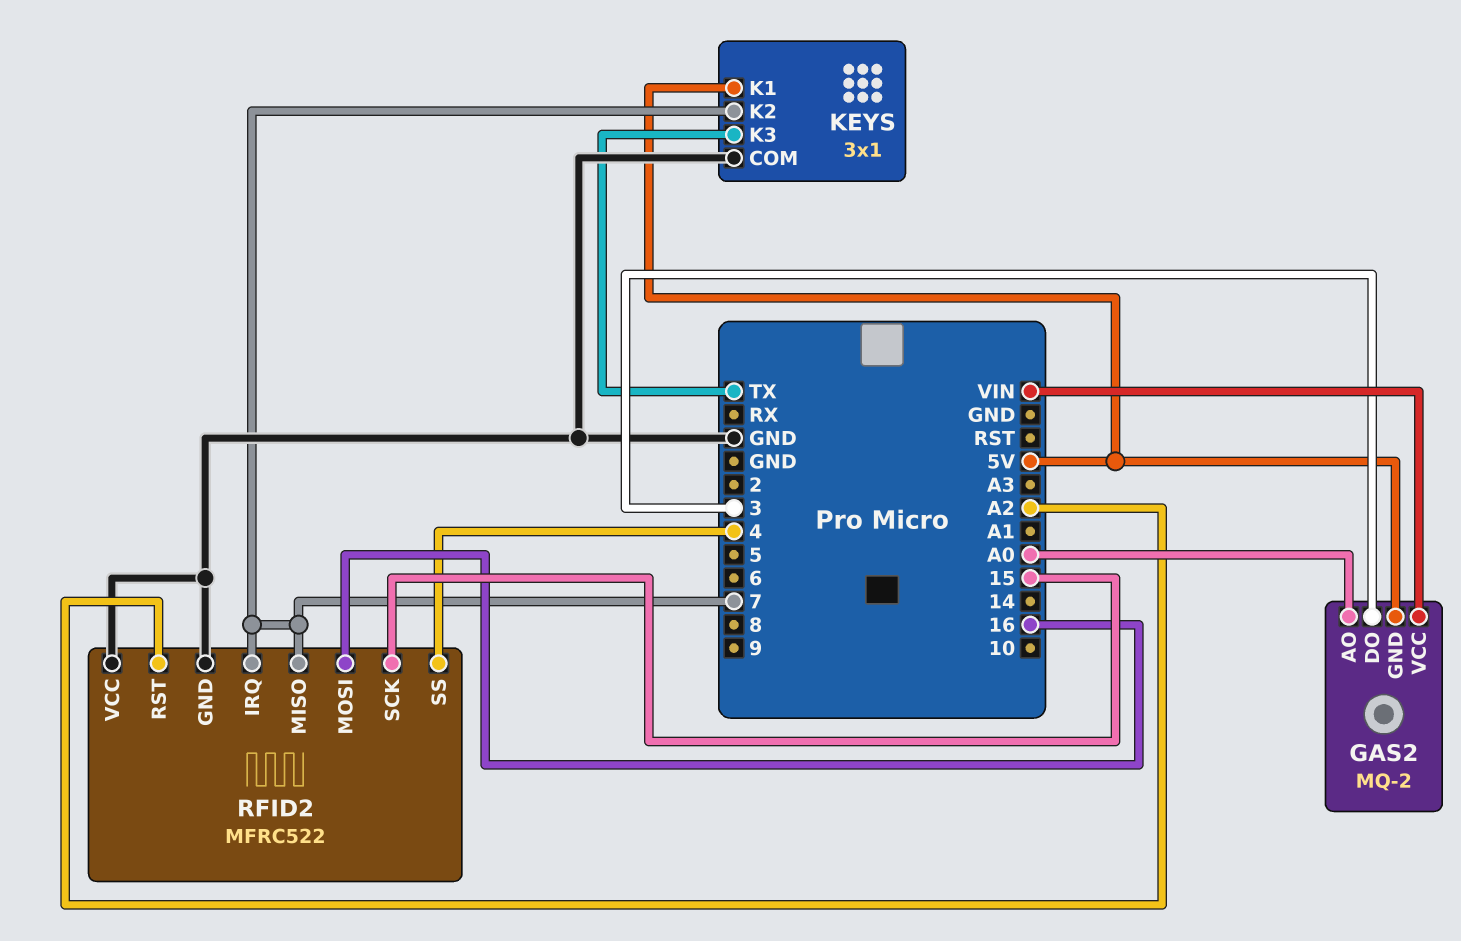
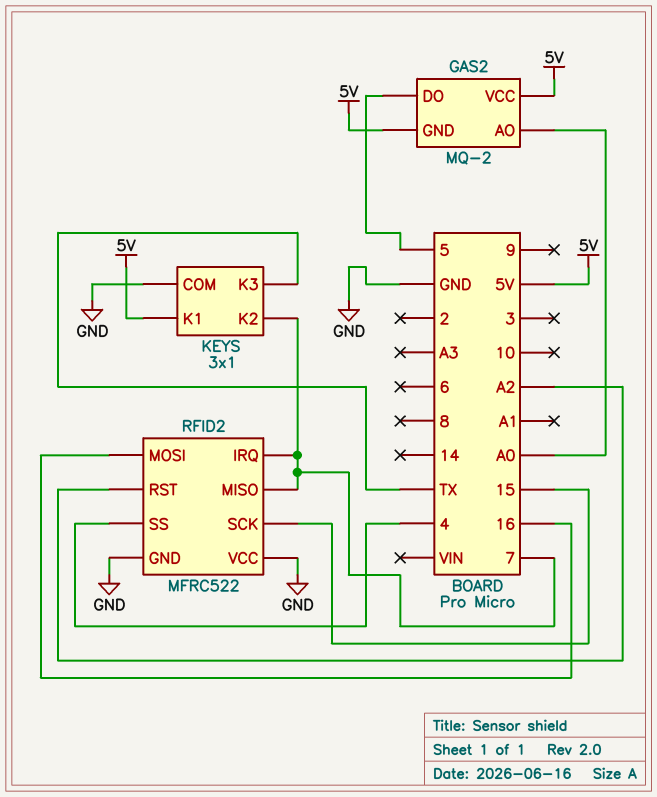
GAS2 pin DO: 3 -> 5
GAS2 pin VCC: VIN -> 5V

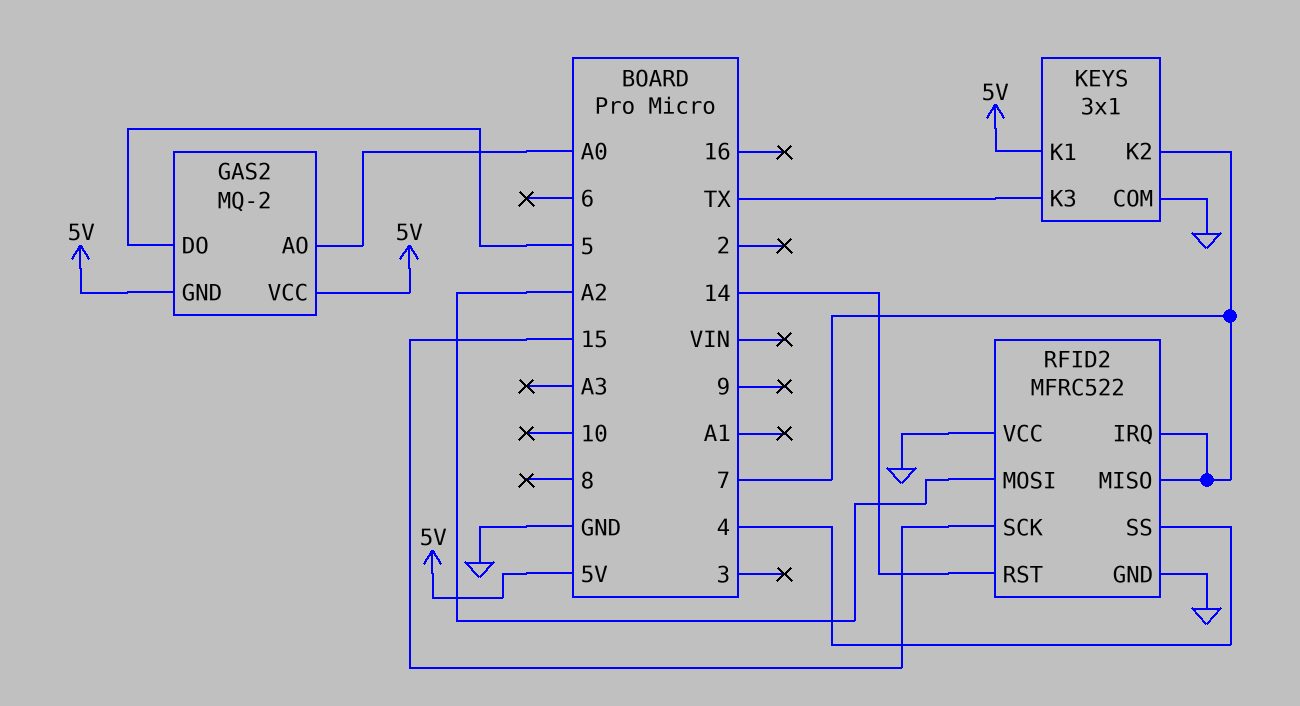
RFID2 pin MOSI: 16 -> A2
RFID2 pin RST: A2 -> 14

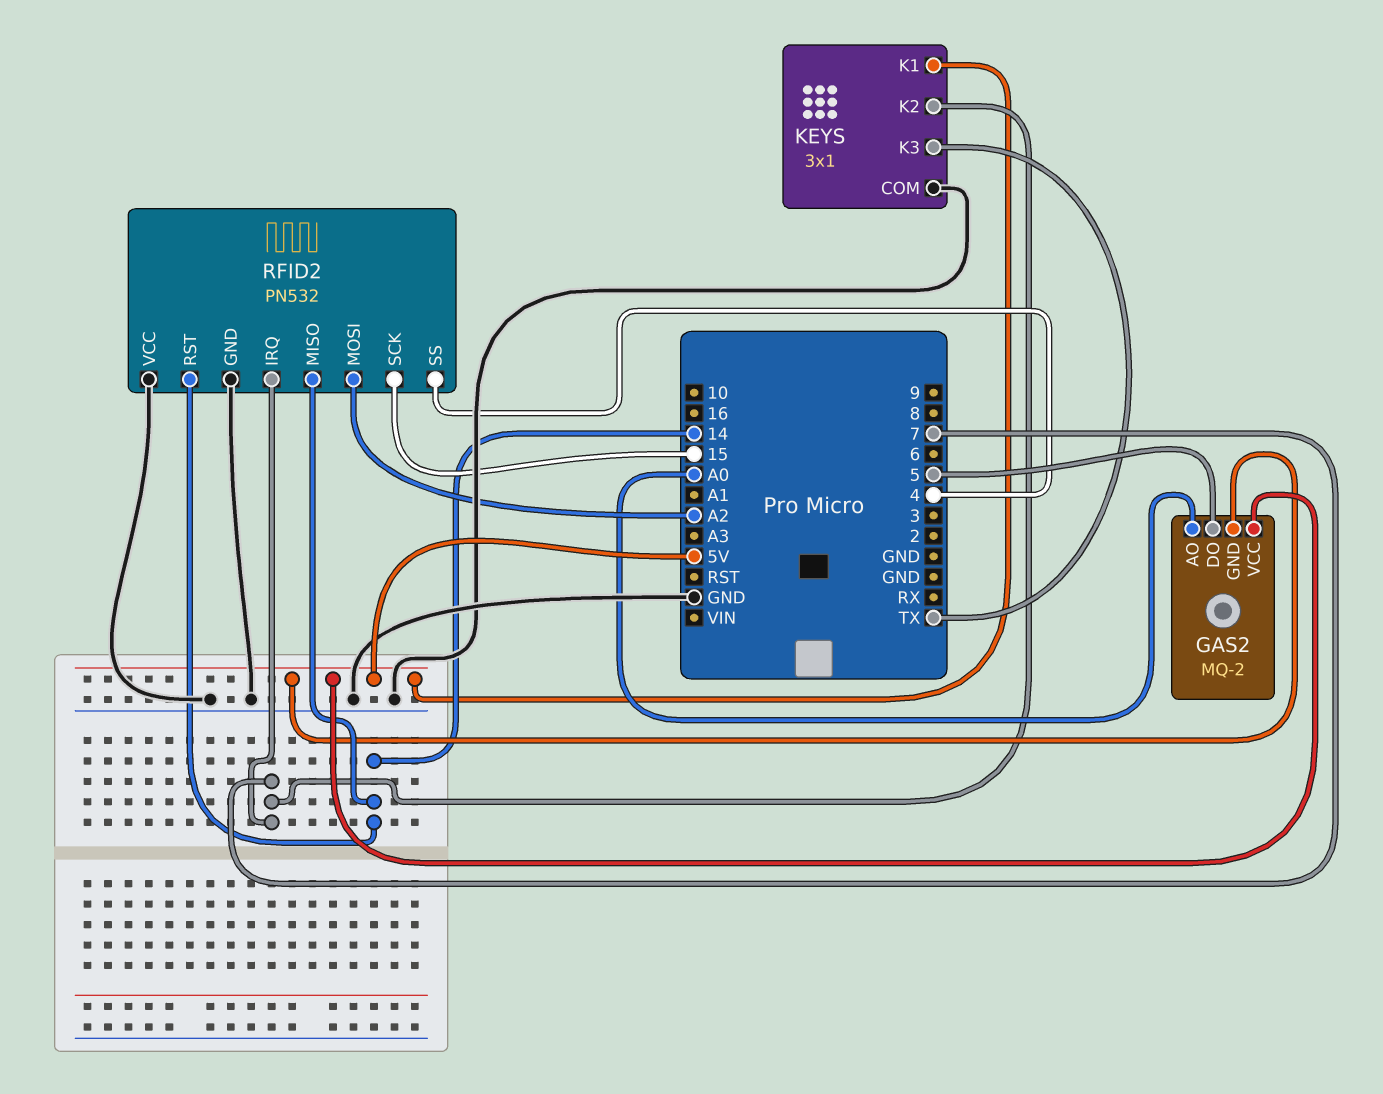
RFID2: MFRC522 -> PN532
RFID2 pin MISO: 7 -> 14

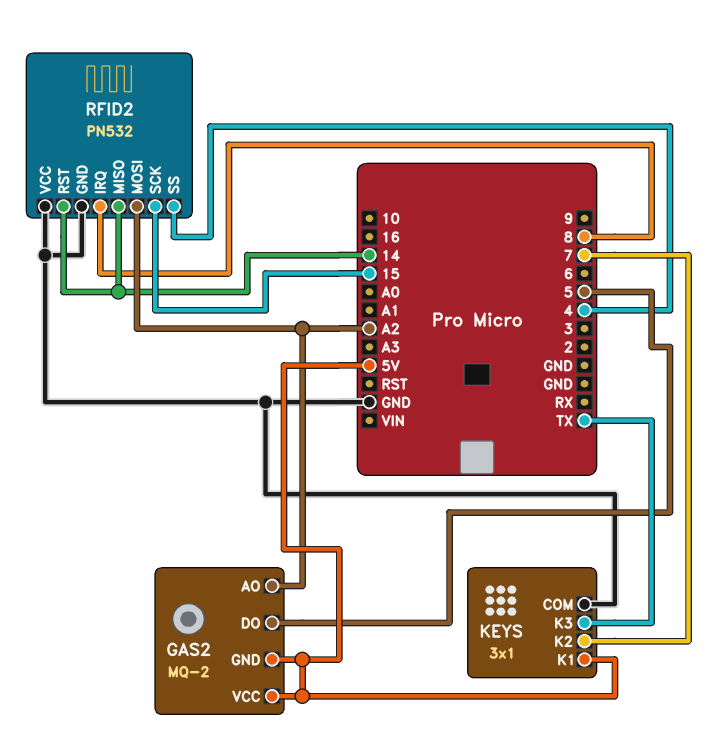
GAS2 pin AO: A0 -> A2
RFID2 pin IRQ: 7 -> 8

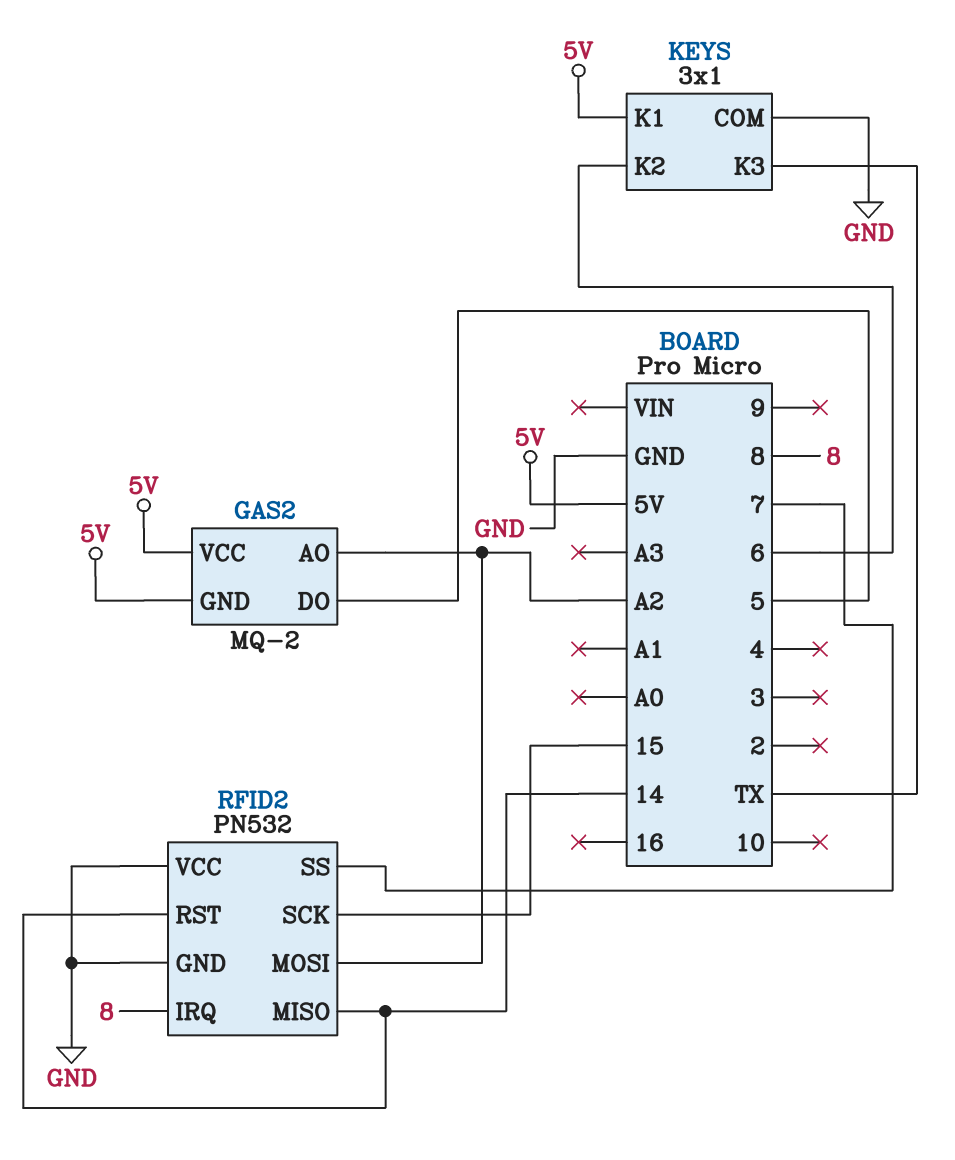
KEYS pin K2: 7 -> 6
RFID2 pin SS: 4 -> 7

